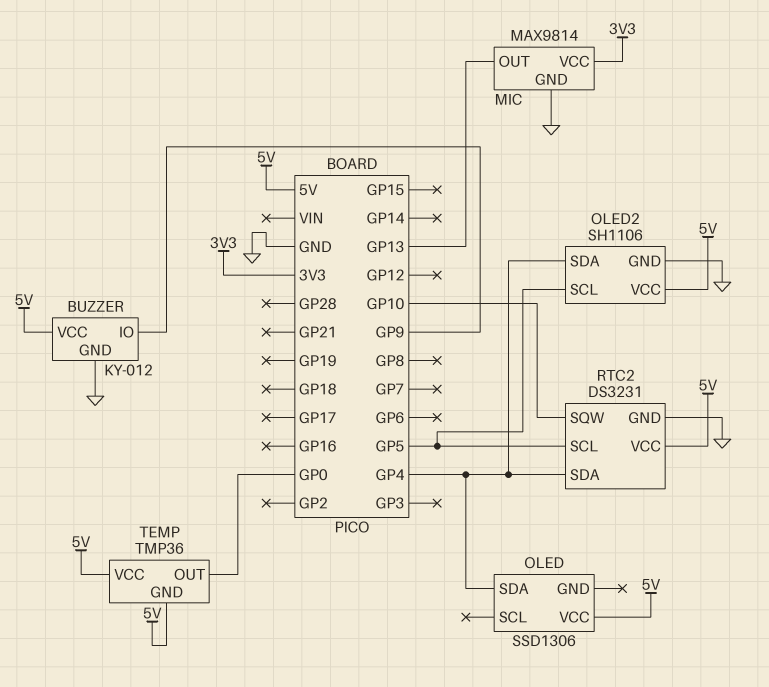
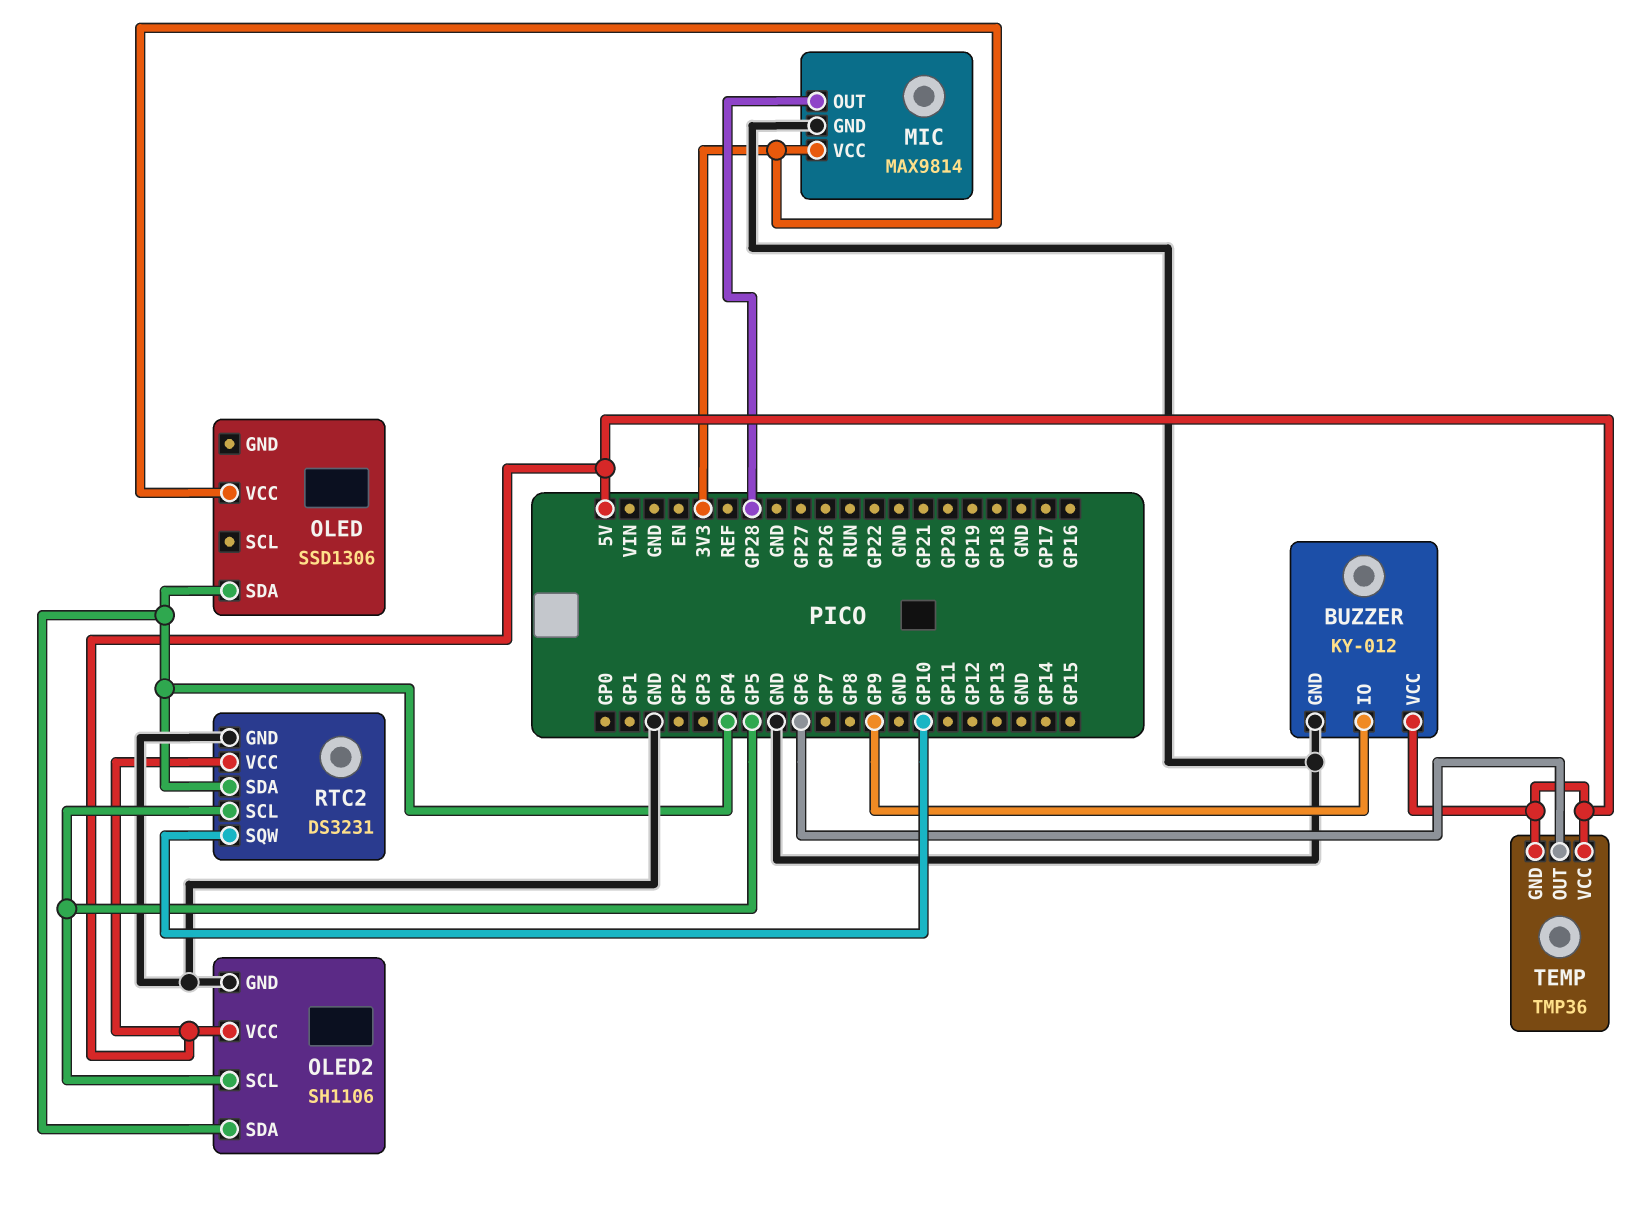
MIC pin OUT: GP13 -> GP28
OLED pin VCC: 5V -> 3V3
TEMP pin OUT: GP0 -> GP6

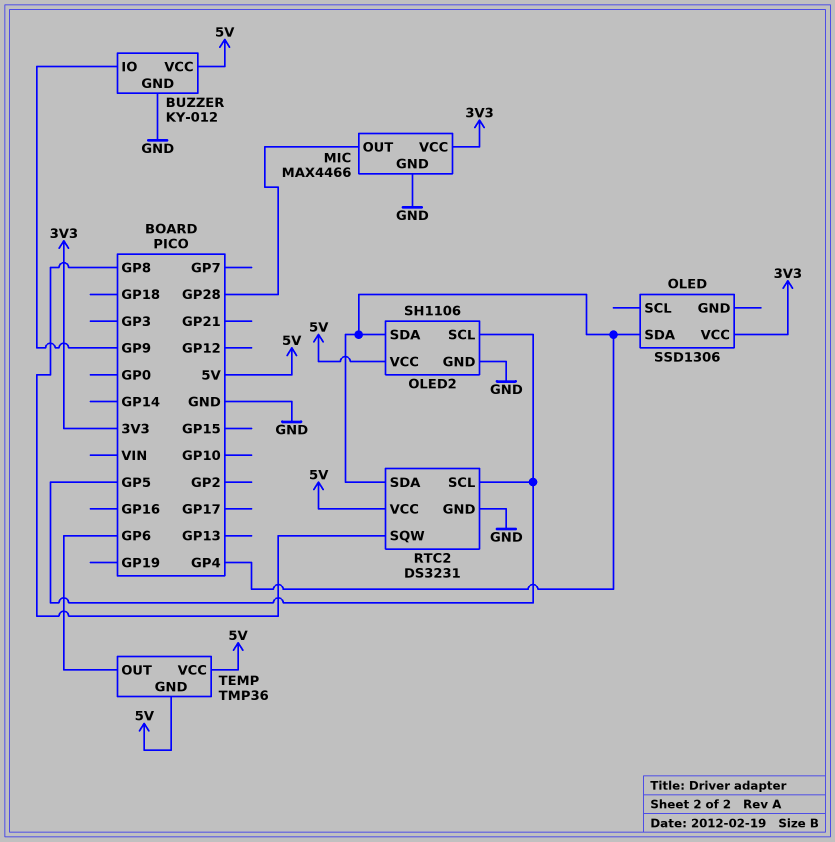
MIC: MAX9814 -> MAX4466
RTC2 pin SQW: GP10 -> GP8

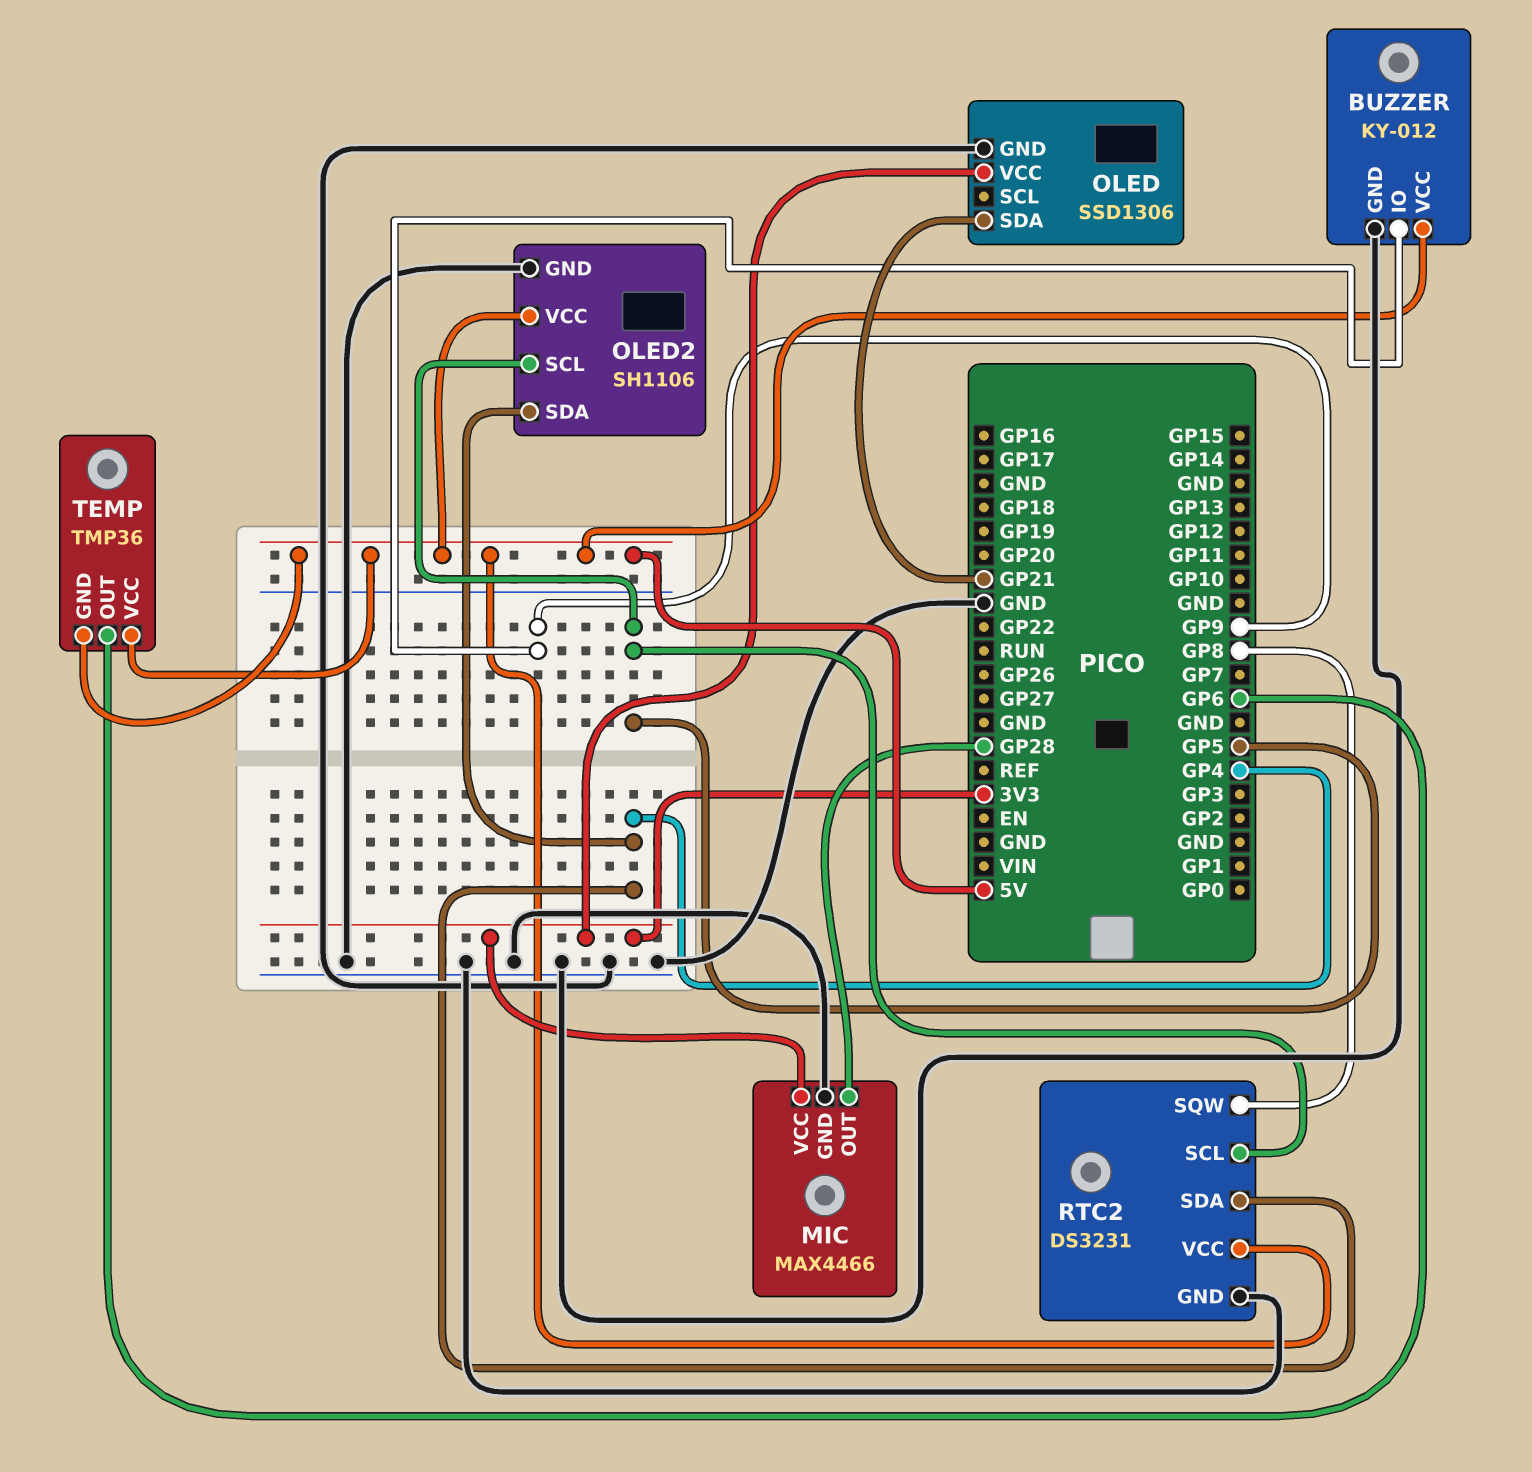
OLED pin GND: none -> GND
OLED pin SDA: GP4 -> GP21

